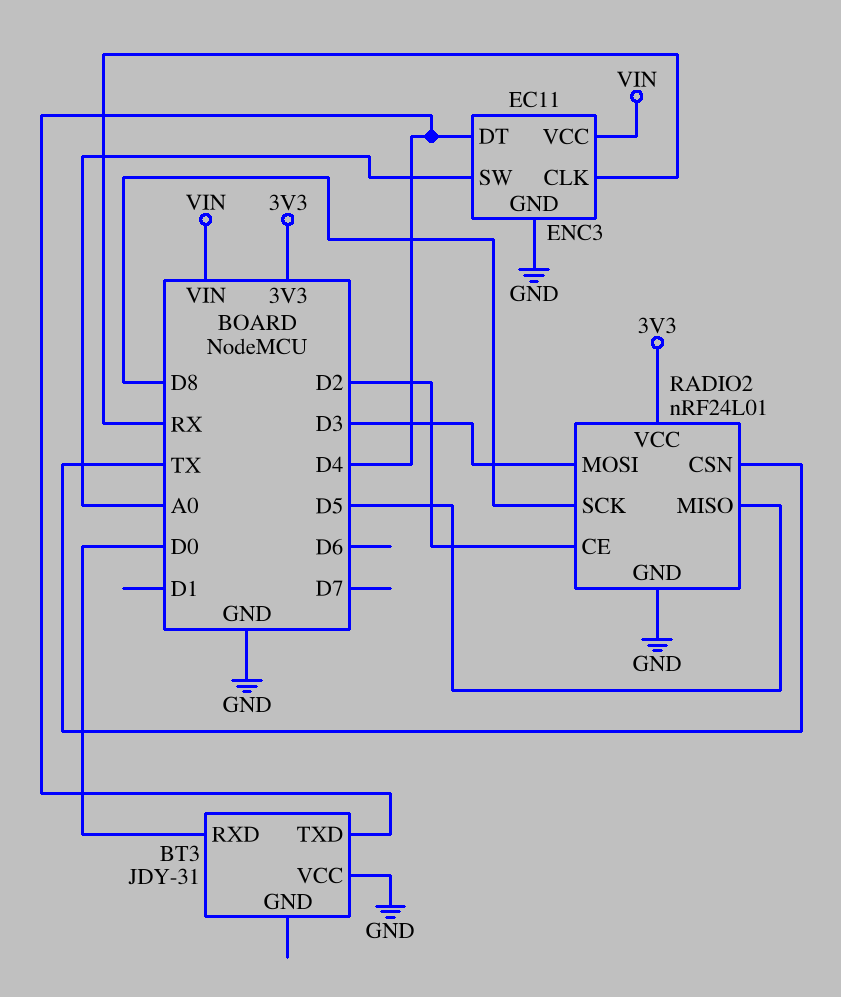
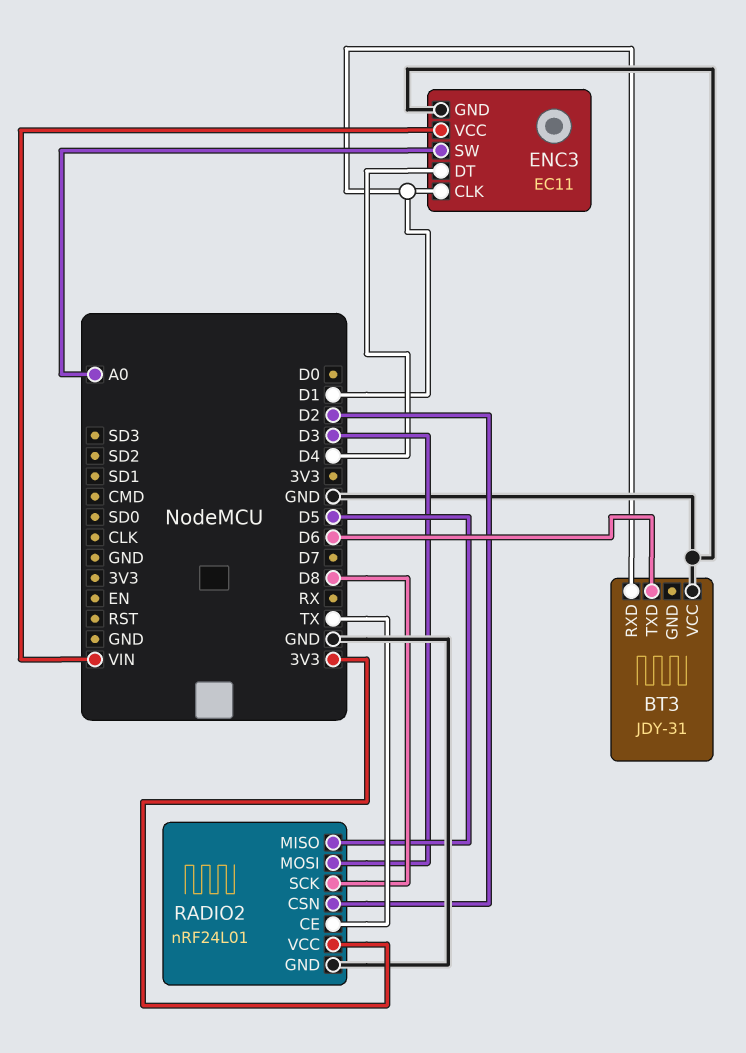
BT3 pin RXD: D0 -> D1
BT3 pin TXD: D4 -> D6
ENC3 pin CLK: RX -> D1
RADIO2 pin CE: D2 -> TX
RADIO2 pin CSN: TX -> D2

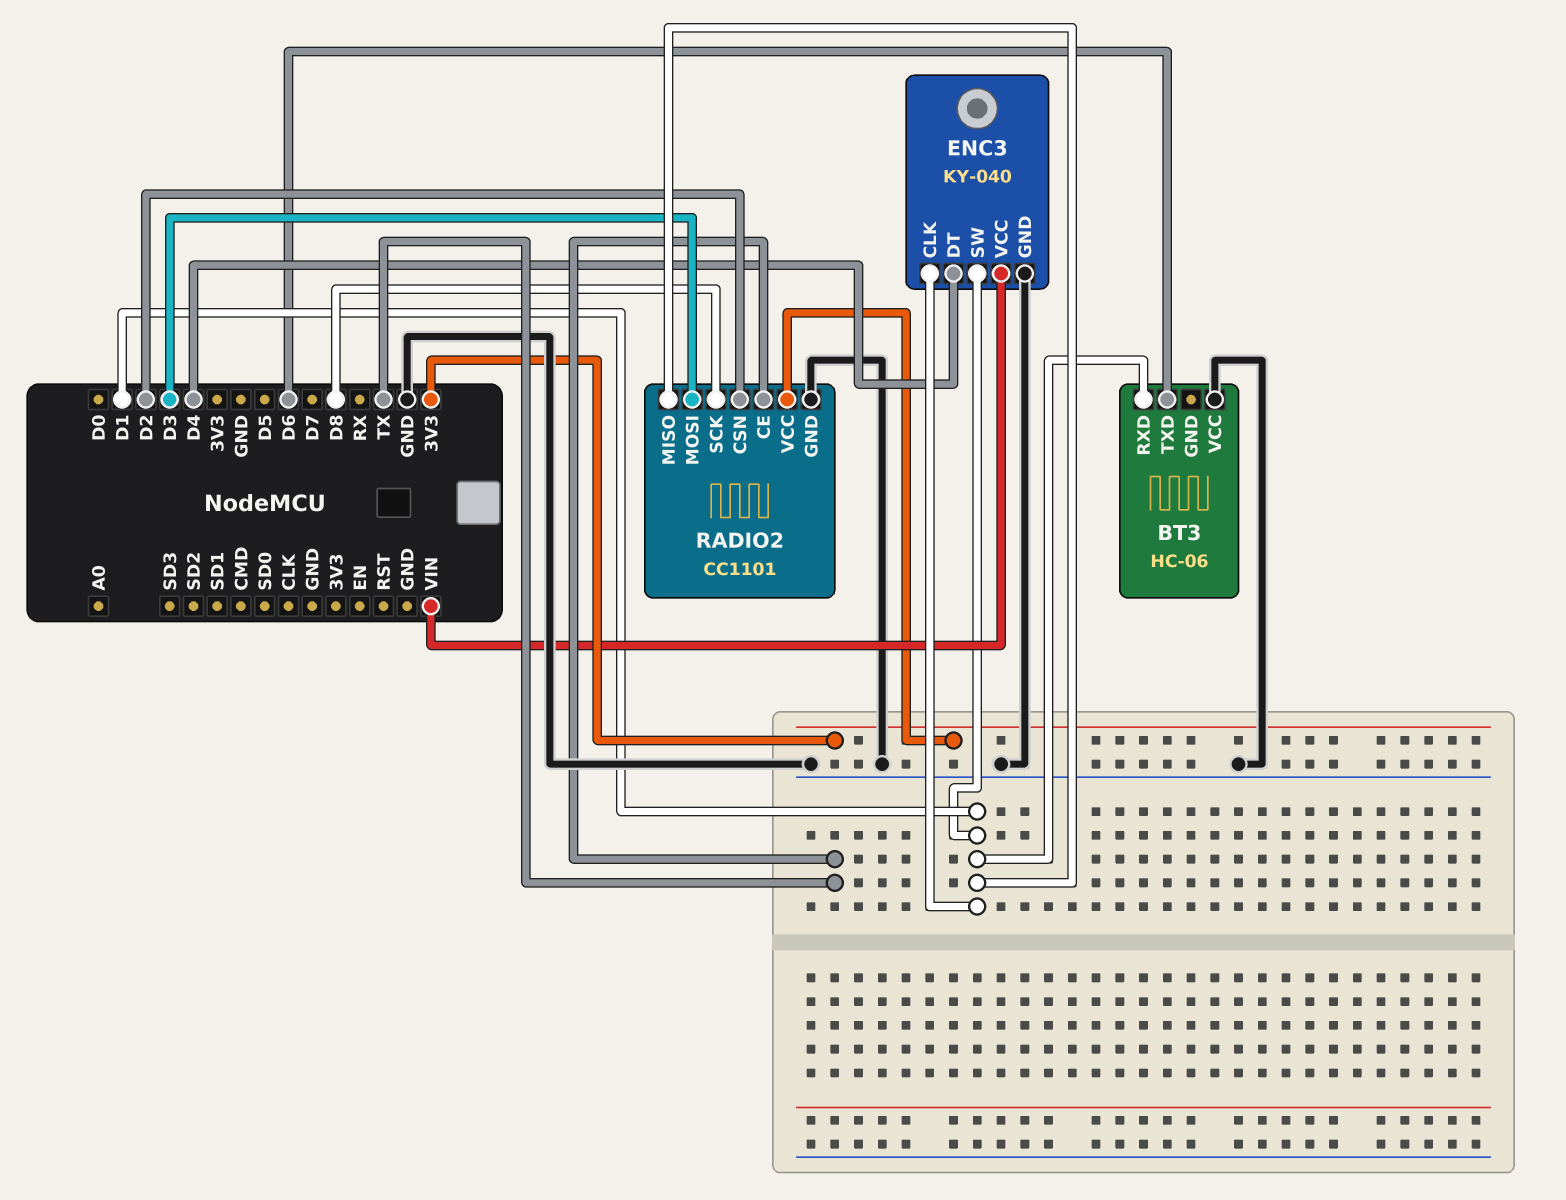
BT3: JDY-31 -> HC-06
ENC3: EC11 -> KY-040
ENC3 pin SW: A0 -> D1
RADIO2: nRF24L01 -> CC1101
RADIO2 pin MISO: D5 -> D1

